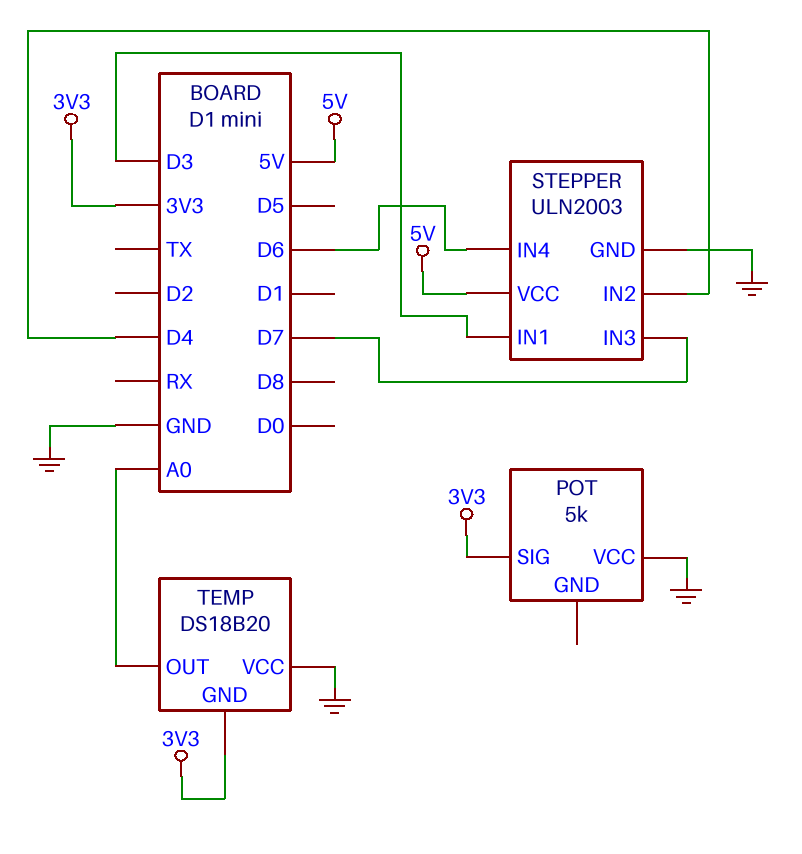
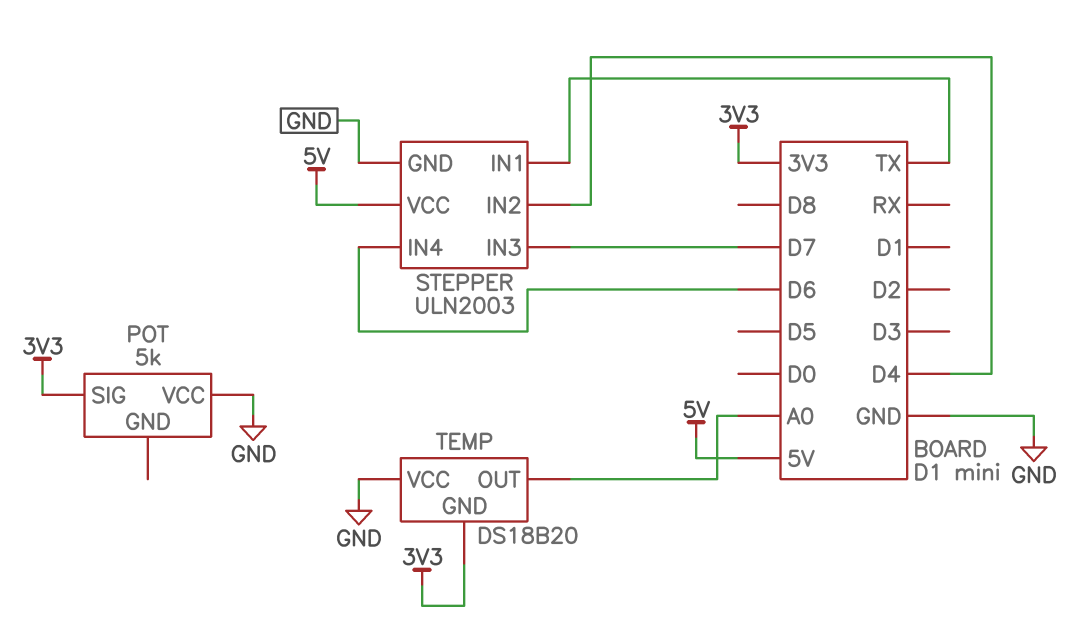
STEPPER pin IN1: D3 -> TX

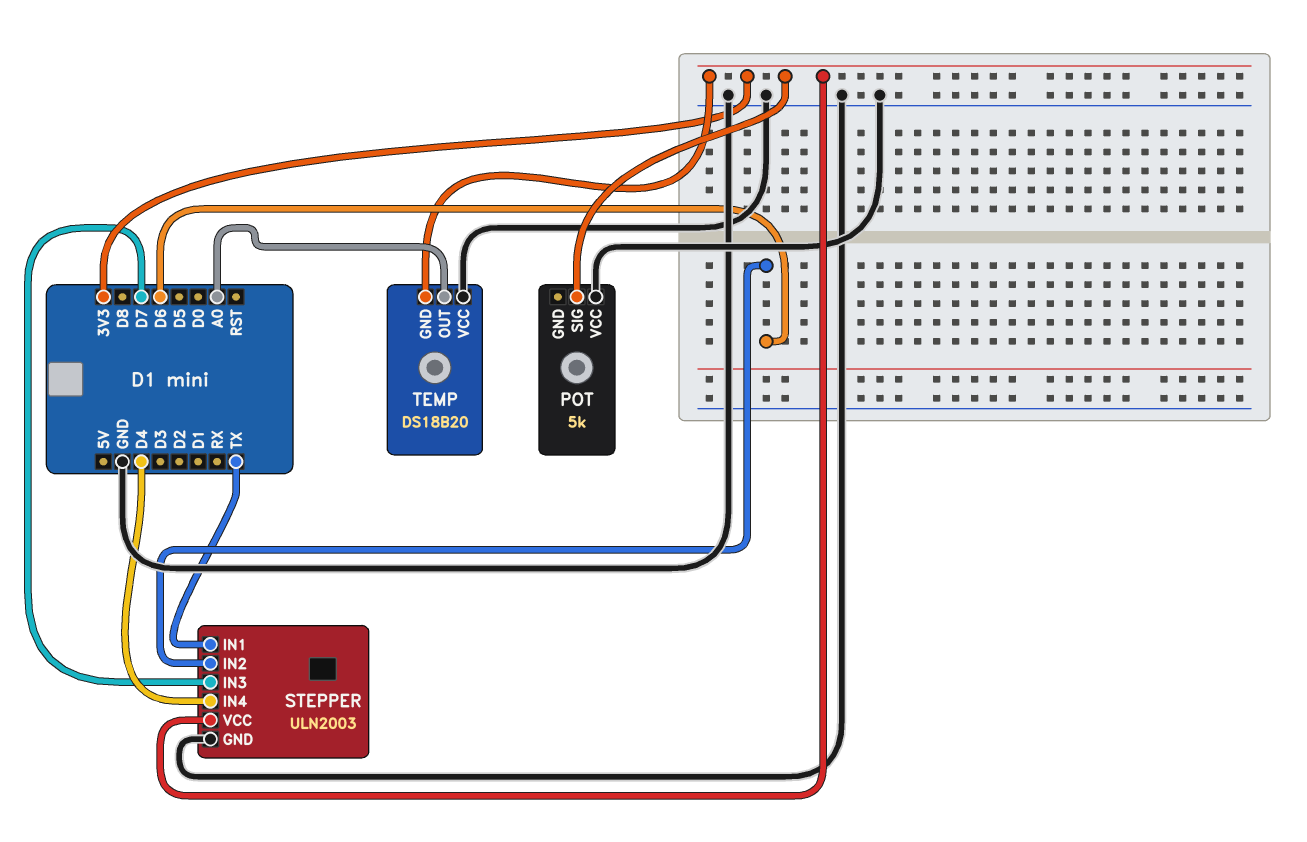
STEPPER pin IN2: D4 -> D6
STEPPER pin IN4: D6 -> D4
STEPPER pin VCC: 5V -> 3V3

